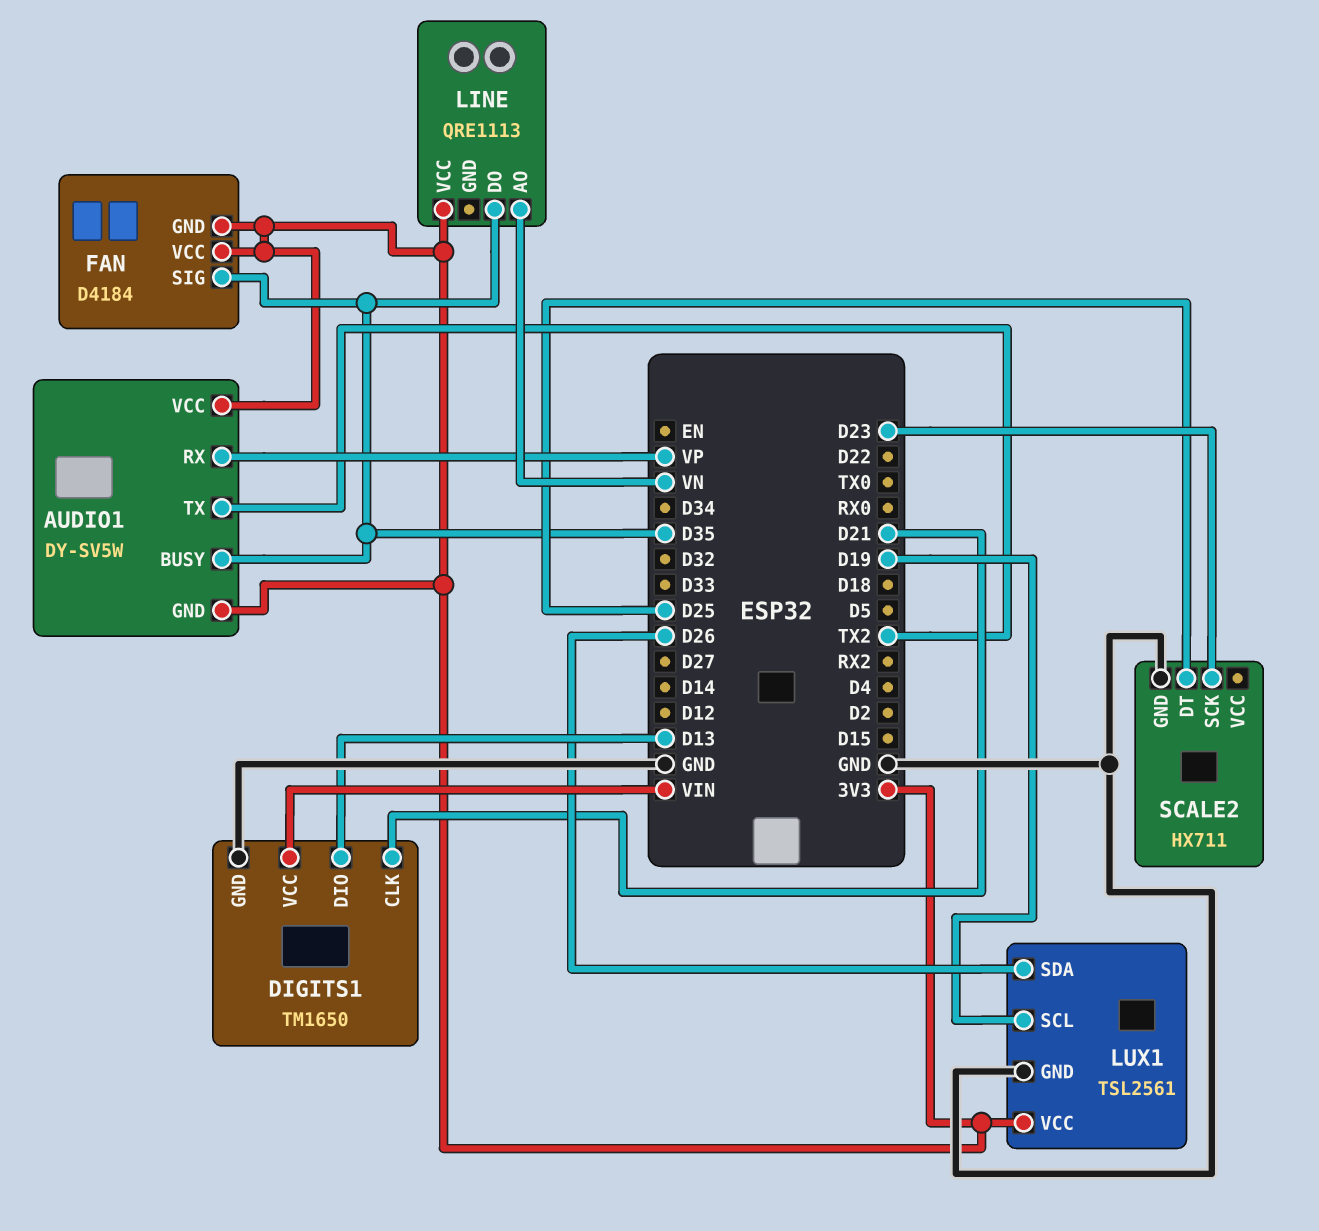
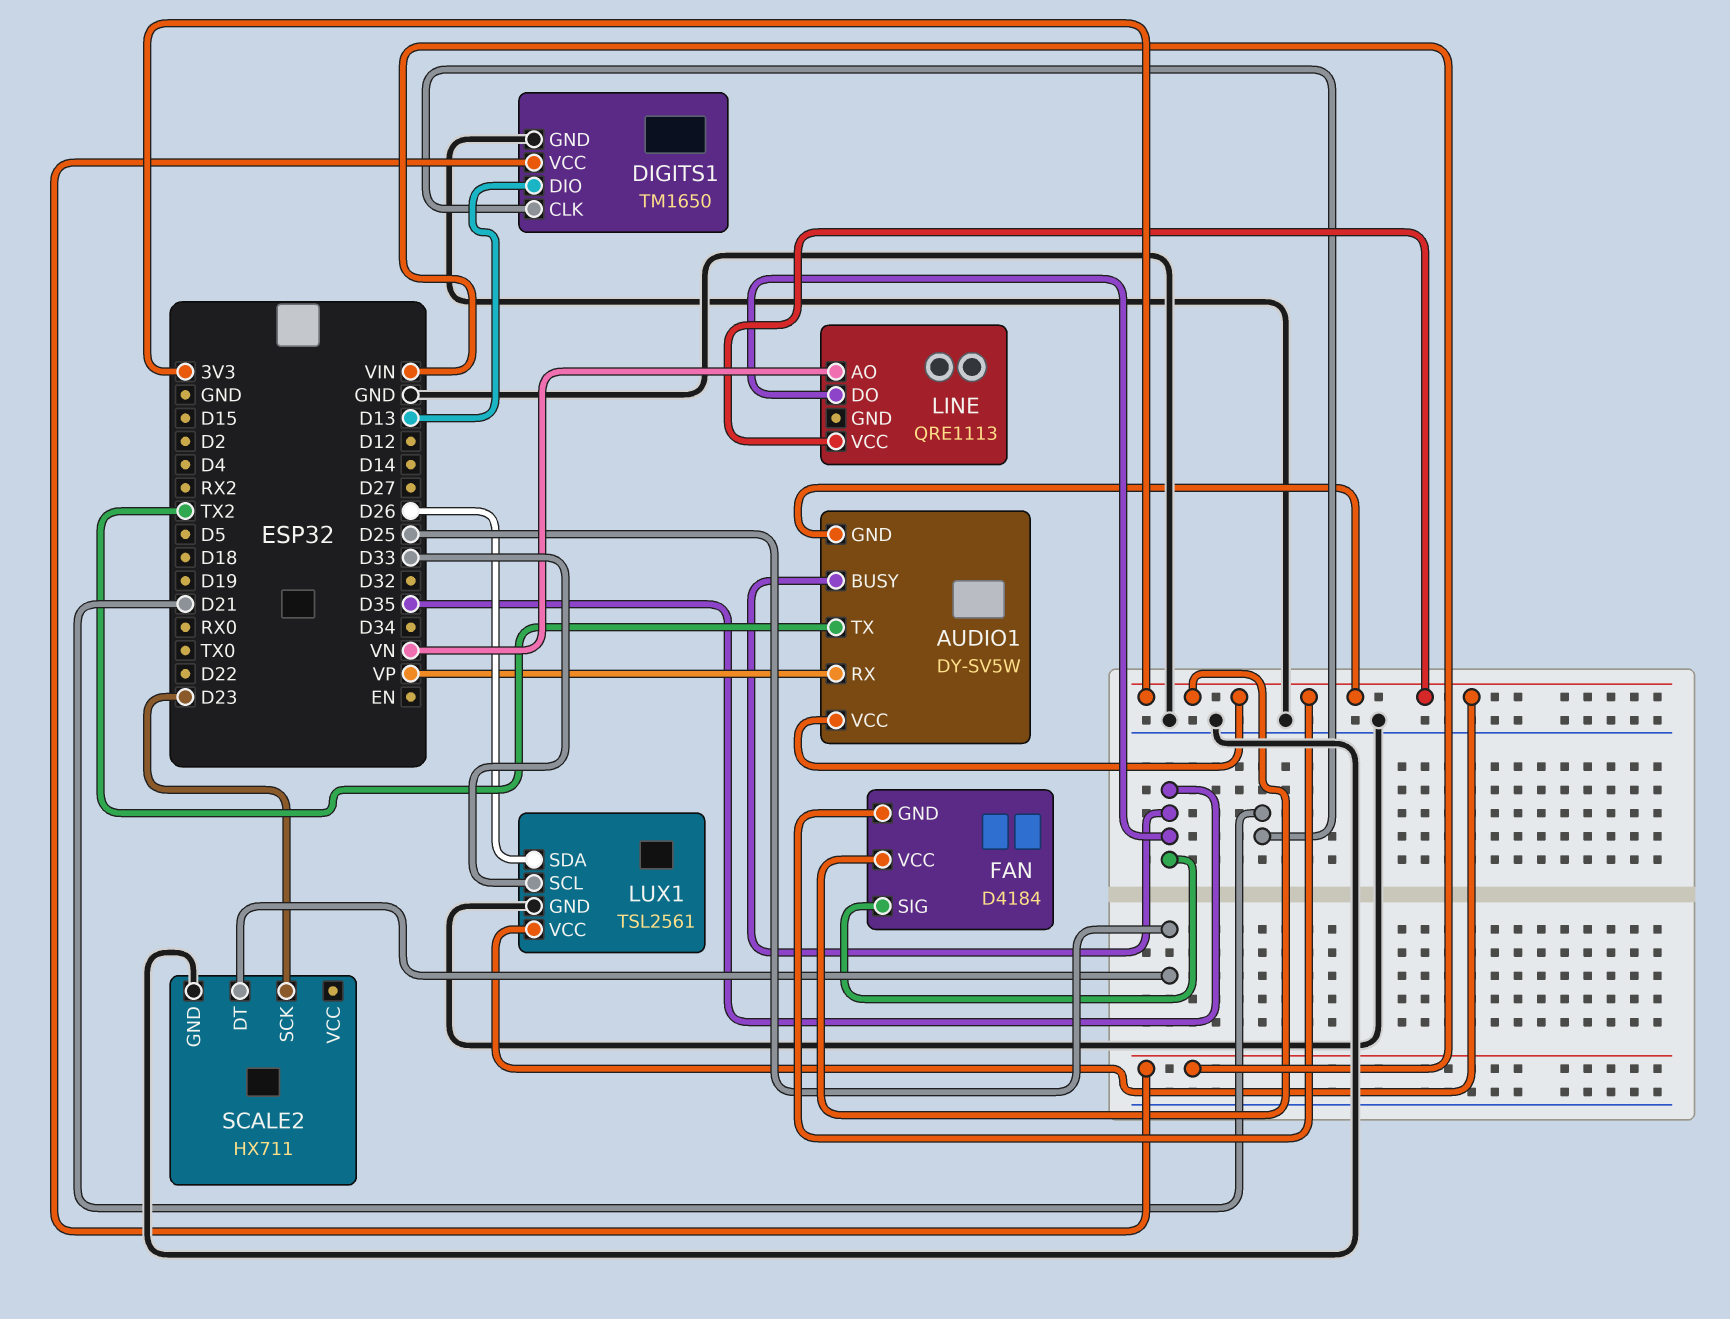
LUX1 pin SCL: D19 -> D33

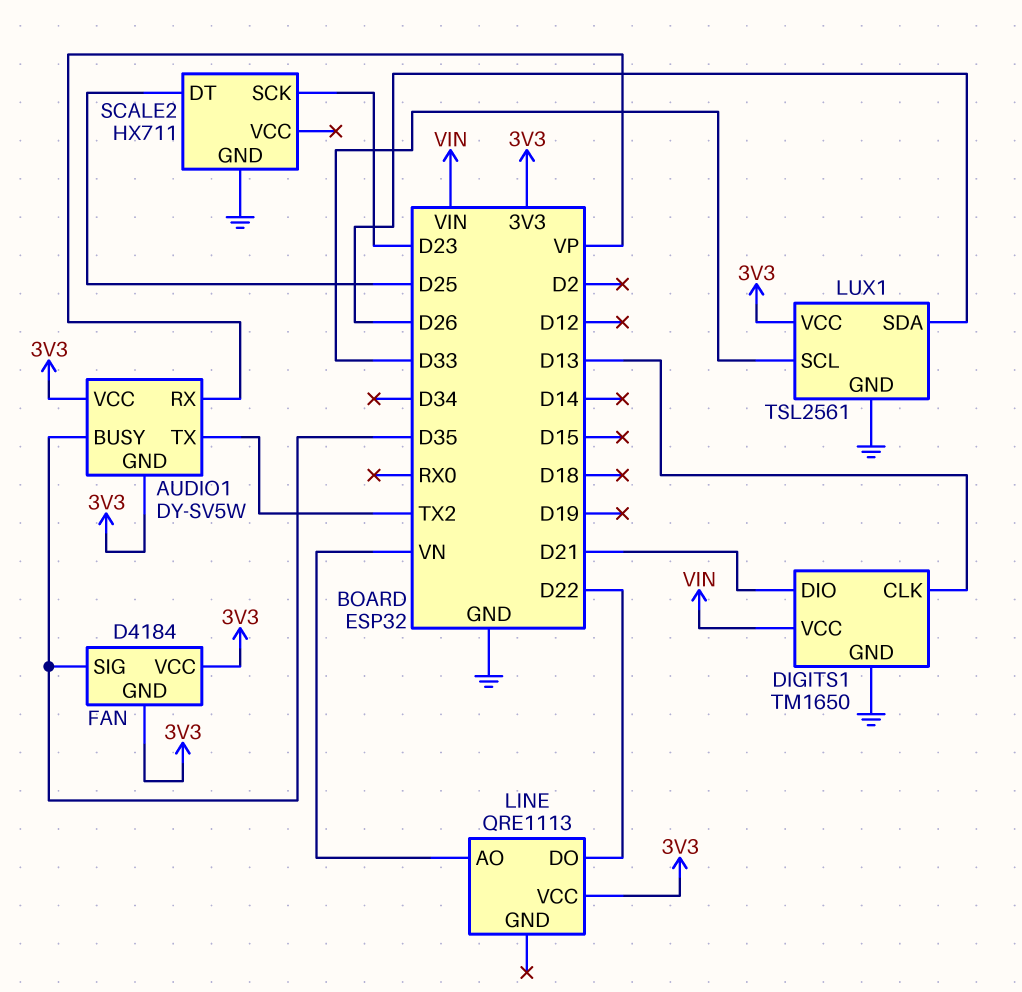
DIGITS1 pin CLK: D21 -> D13
DIGITS1 pin DIO: D13 -> D21
LINE pin DO: D35 -> D22

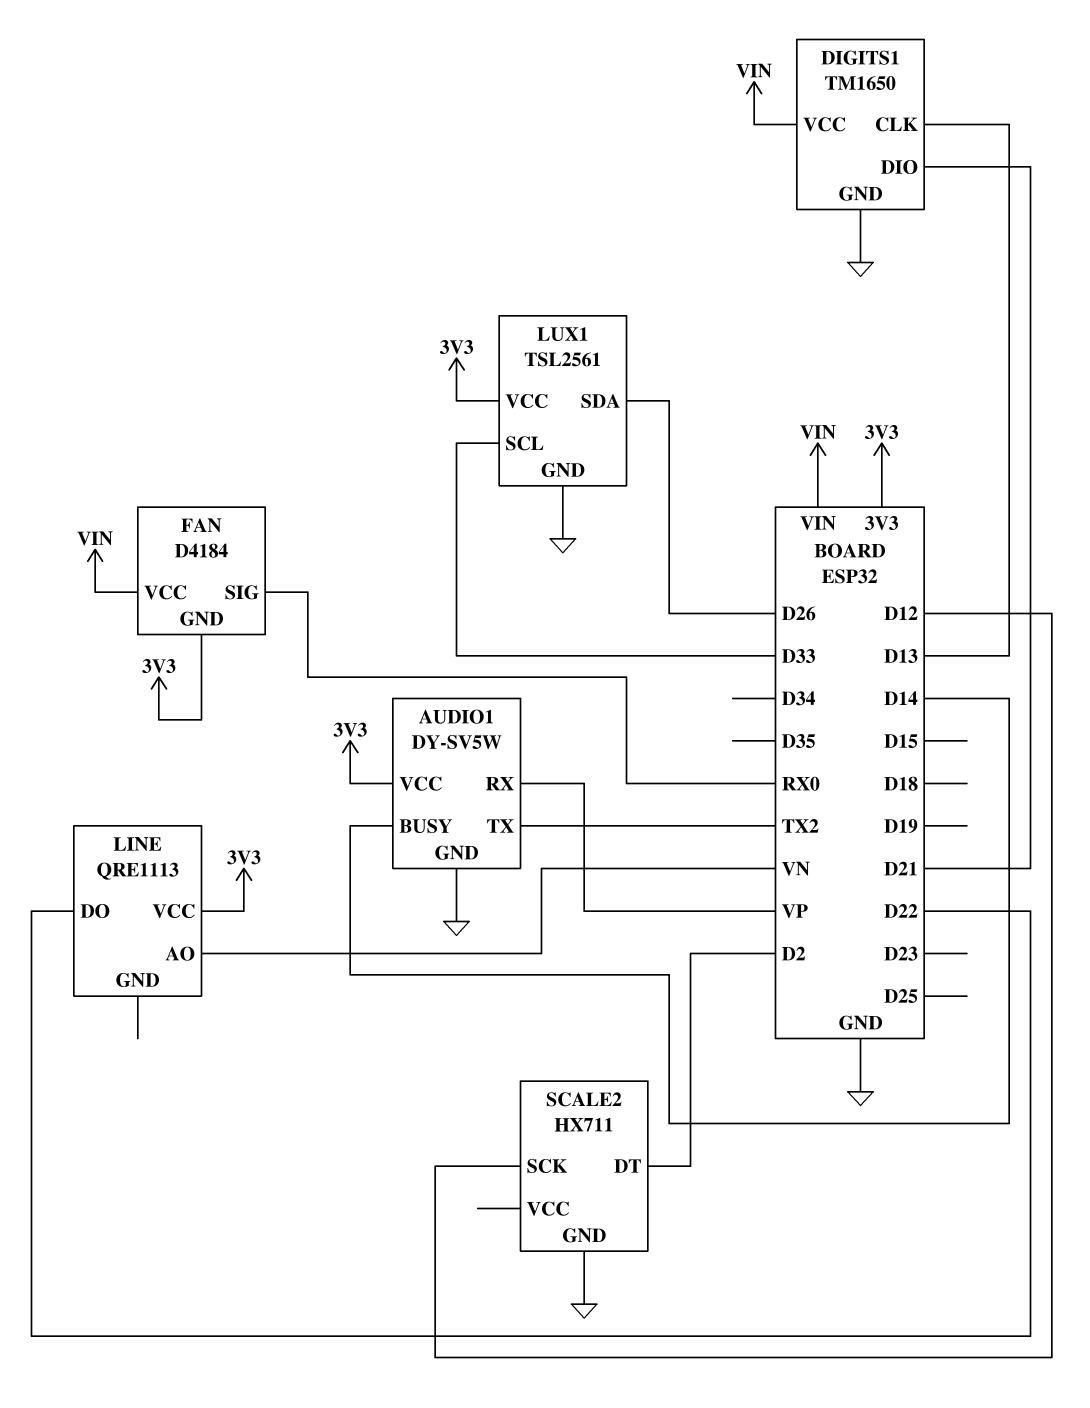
AUDIO1 pin BUSY: D35 -> D14
AUDIO1 pin GND: 3V3 -> GND
FAN pin SIG: D35 -> RX0
FAN pin VCC: 3V3 -> VIN
SCALE2 pin DT: D25 -> D2
SCALE2 pin SCK: D23 -> D12

